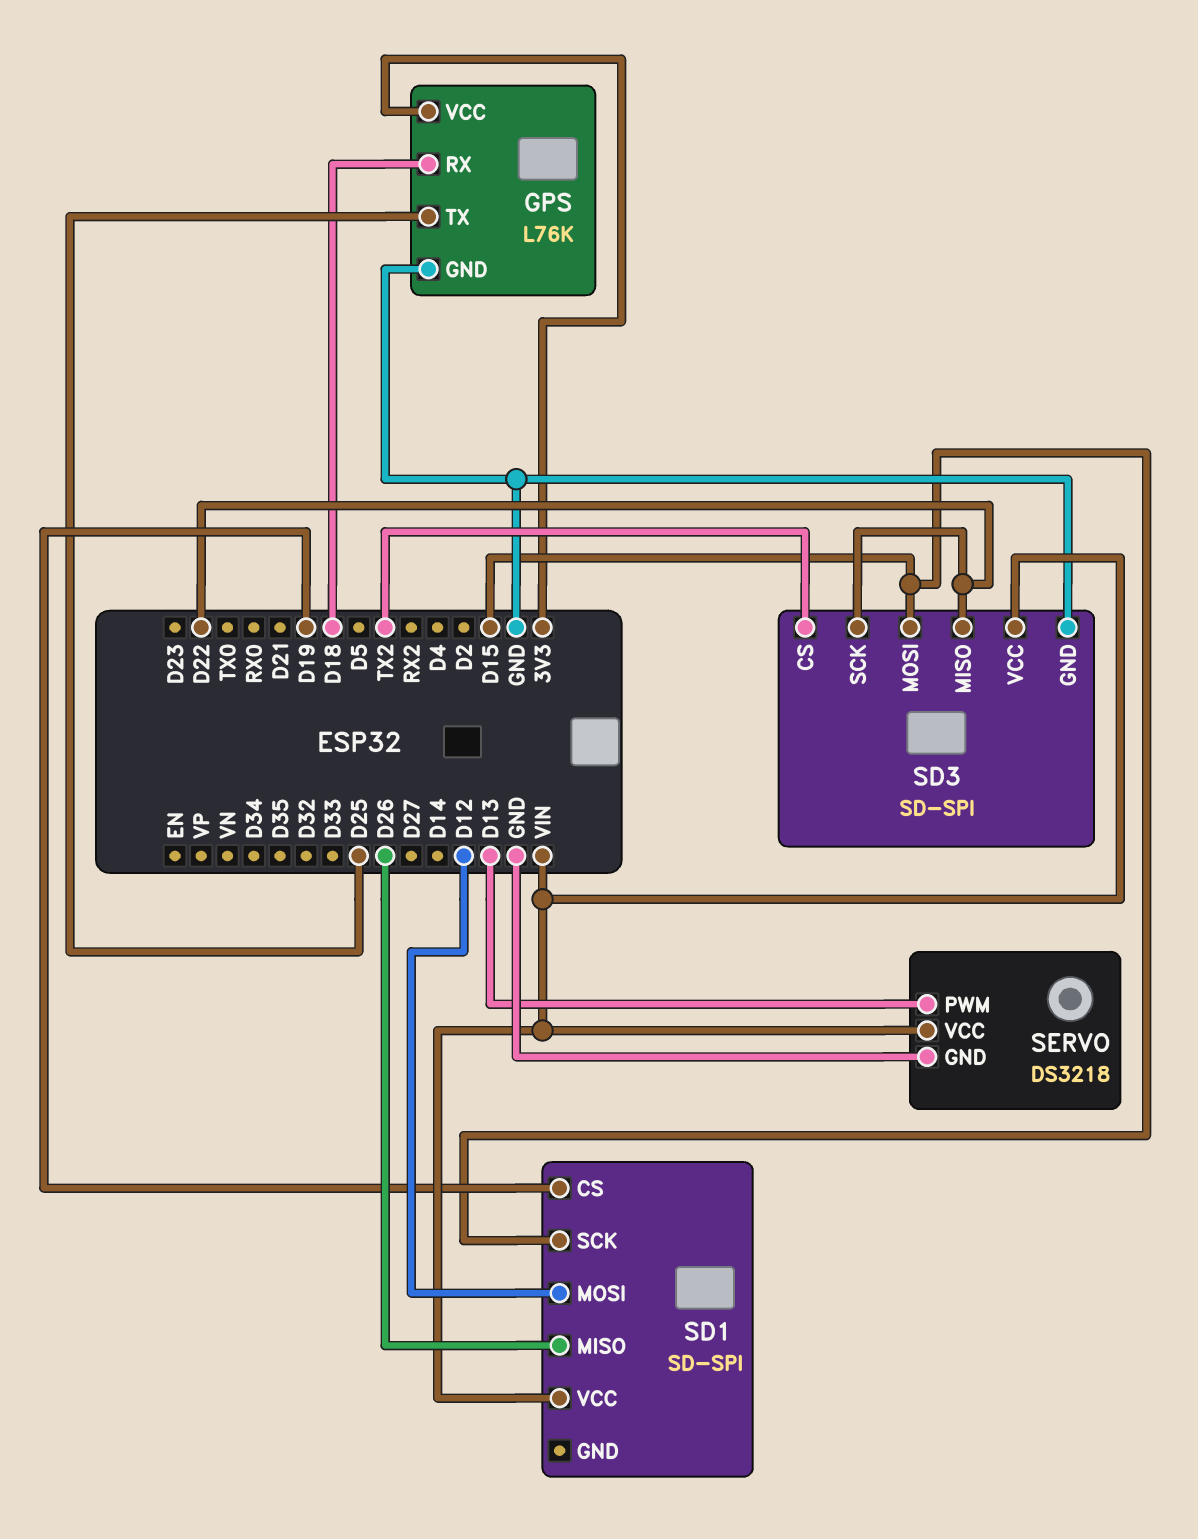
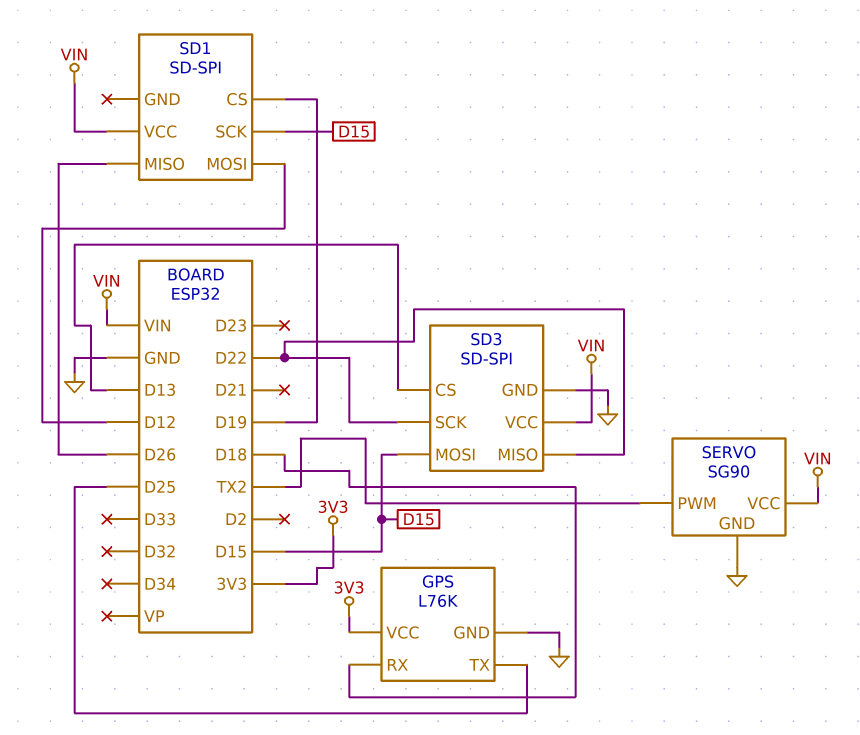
SD3 pin CS: TX2 -> D13
SERVO: DS3218 -> SG90
SERVO pin PWM: D13 -> TX2

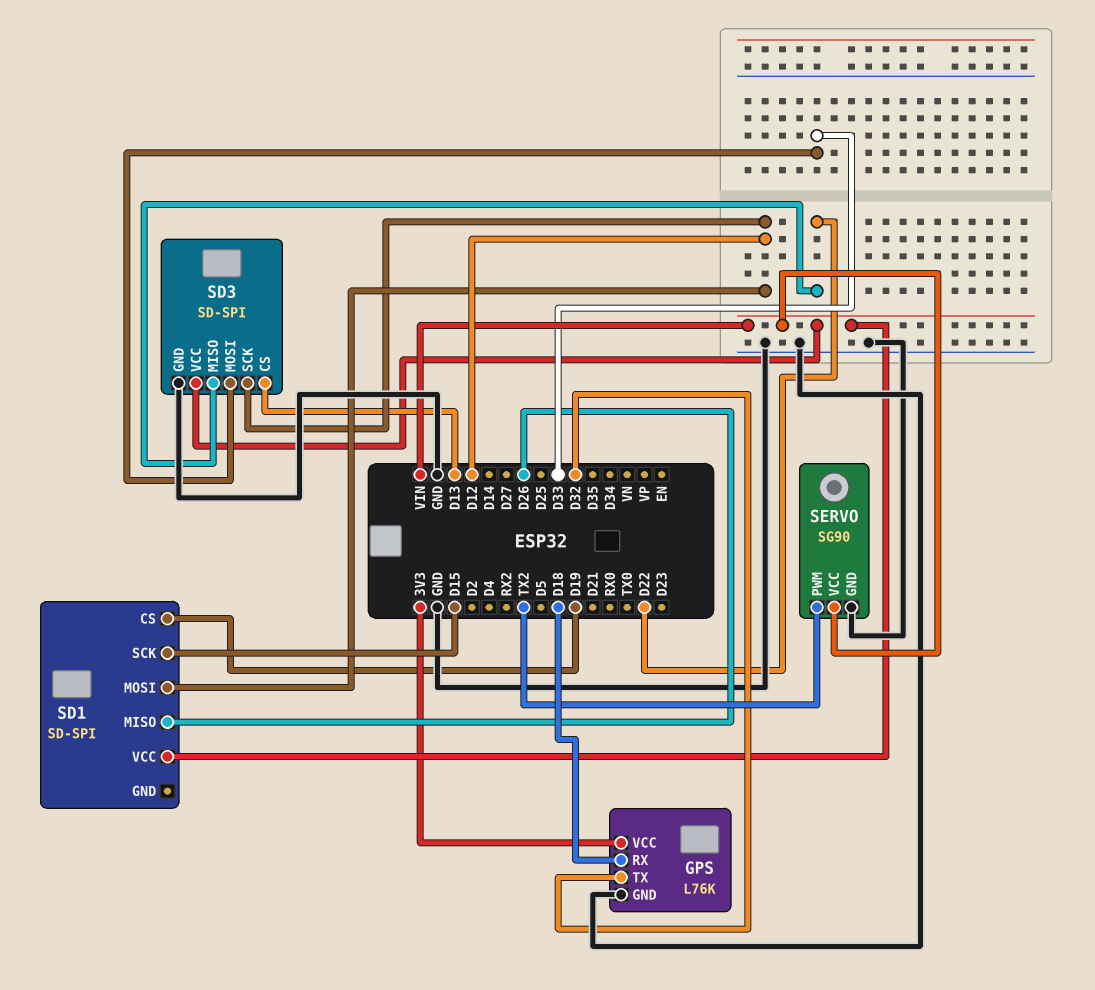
GPS pin TX: D25 -> D32
SD3 pin MOSI: D15 -> D33
SD3 pin SCK: D22 -> D12

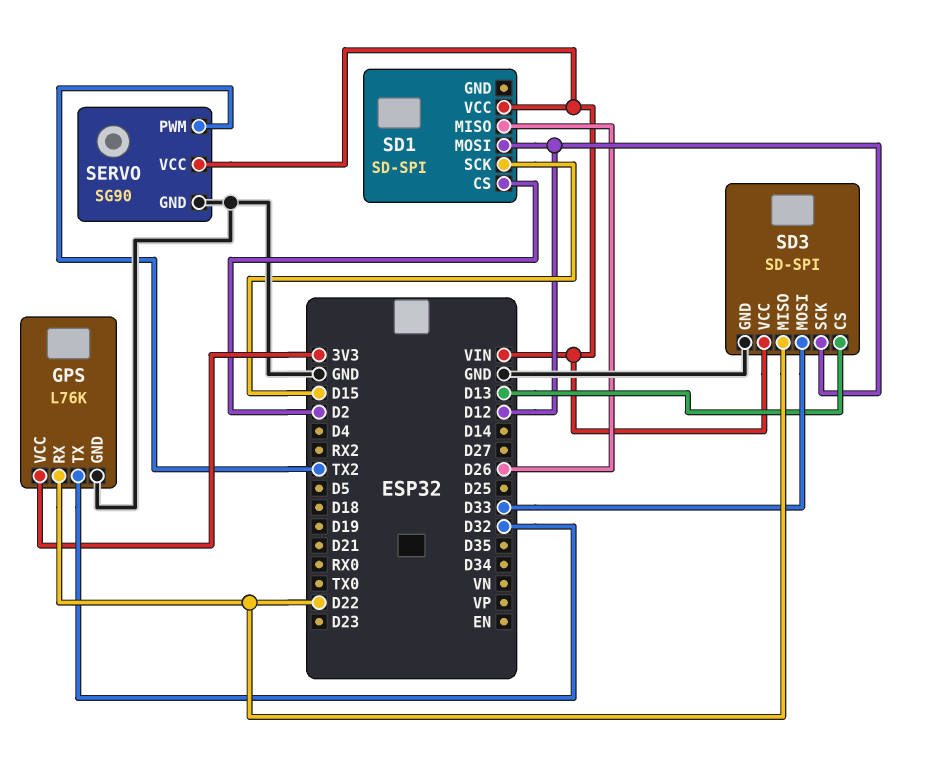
GPS pin RX: D18 -> D22
SD1 pin CS: D19 -> D2

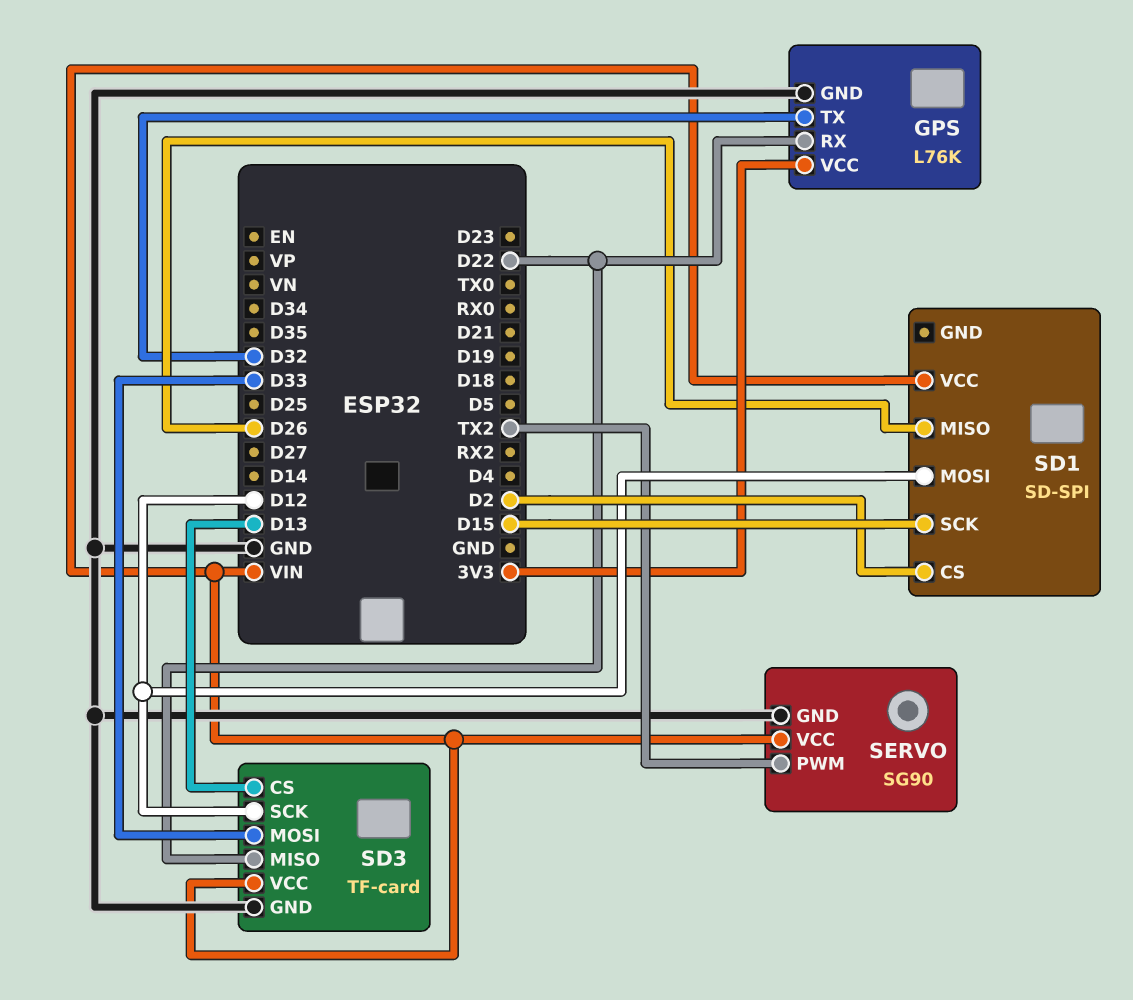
SD3: SD-SPI -> TF-card

